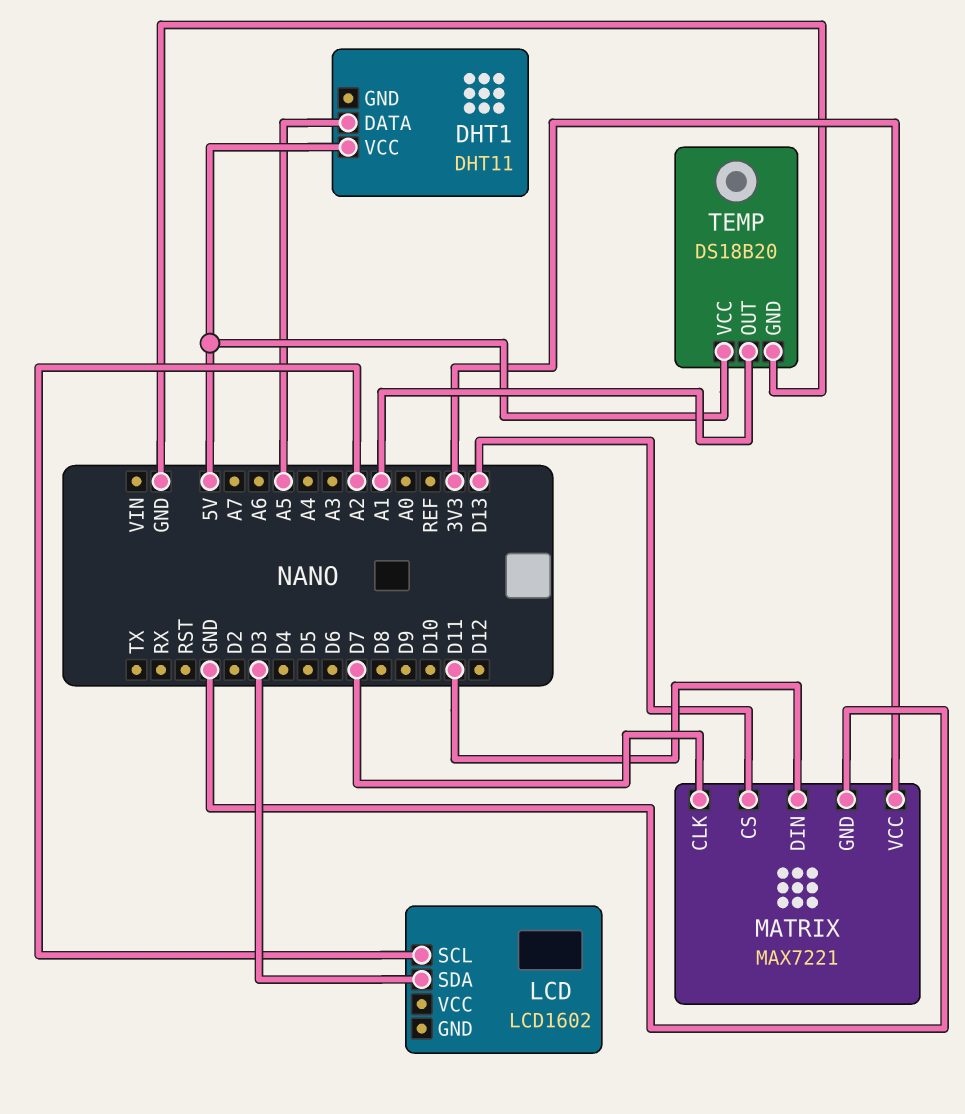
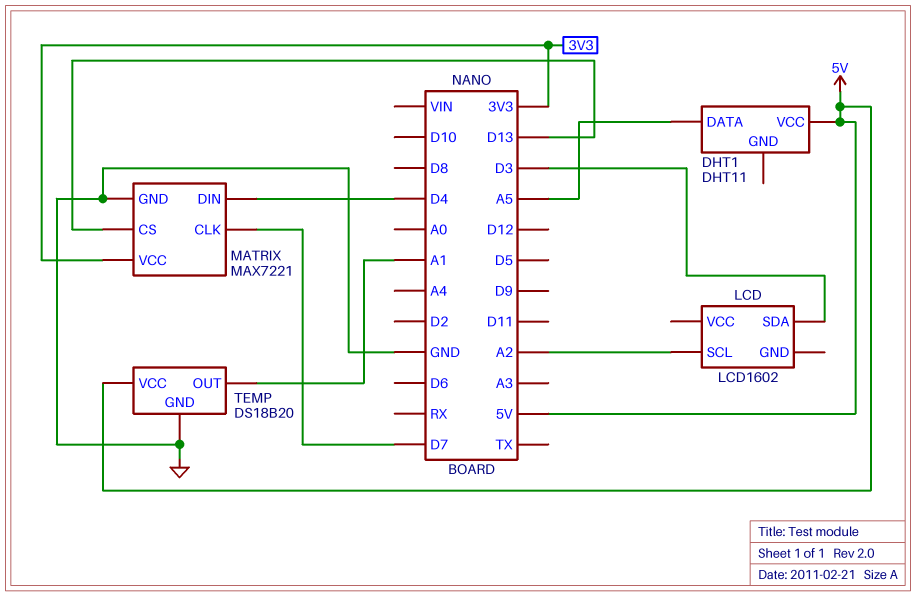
MATRIX pin DIN: D11 -> D4

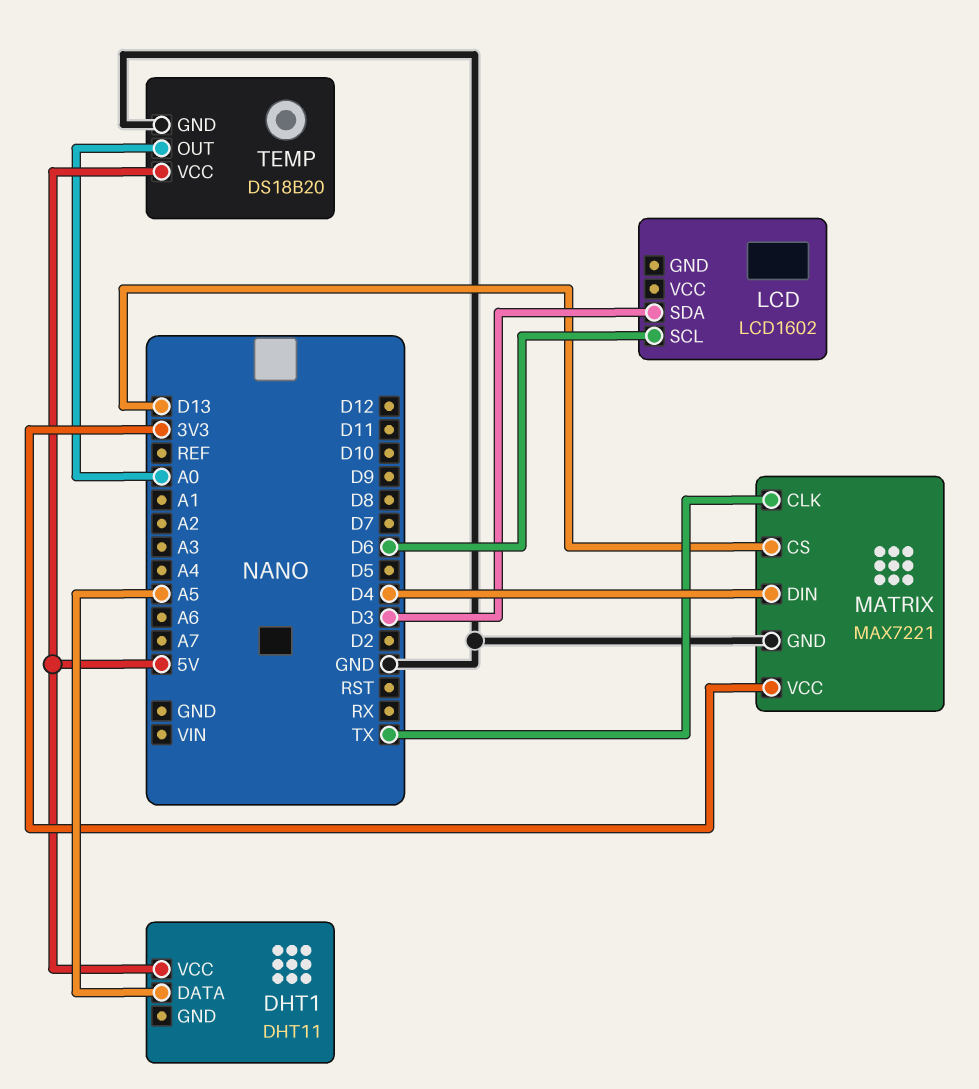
LCD pin SCL: A2 -> D6
MATRIX pin CLK: D7 -> TX
TEMP pin OUT: A1 -> A0

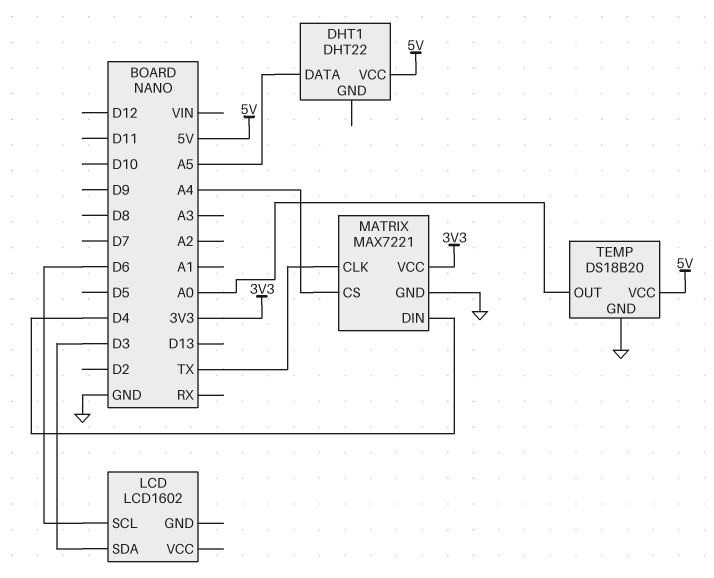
DHT1: DHT11 -> DHT22
MATRIX pin CS: D13 -> A4

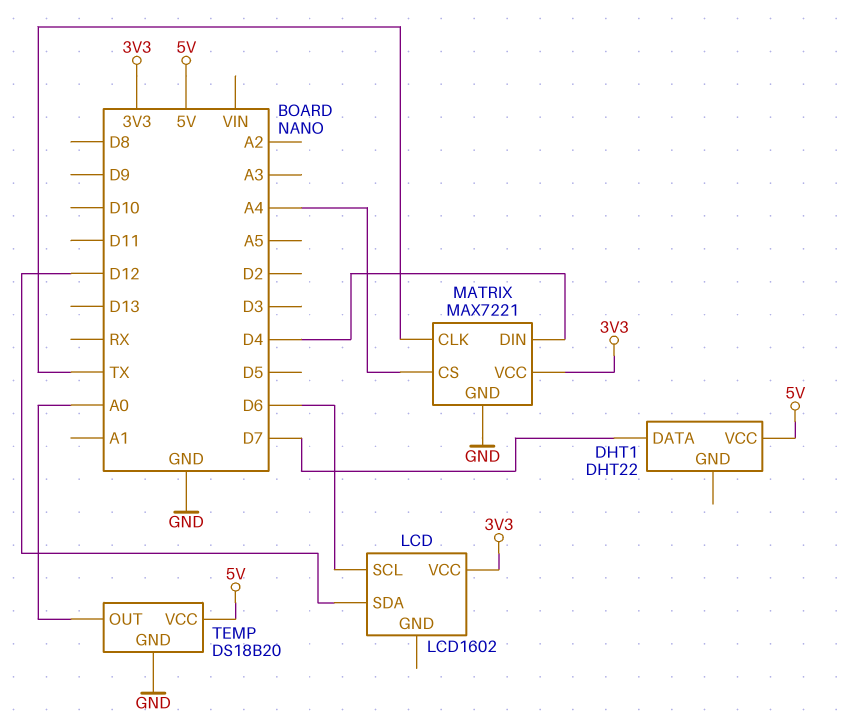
DHT1 pin DATA: A5 -> D7
LCD pin SDA: D3 -> D12
LCD pin VCC: none -> 3V3

